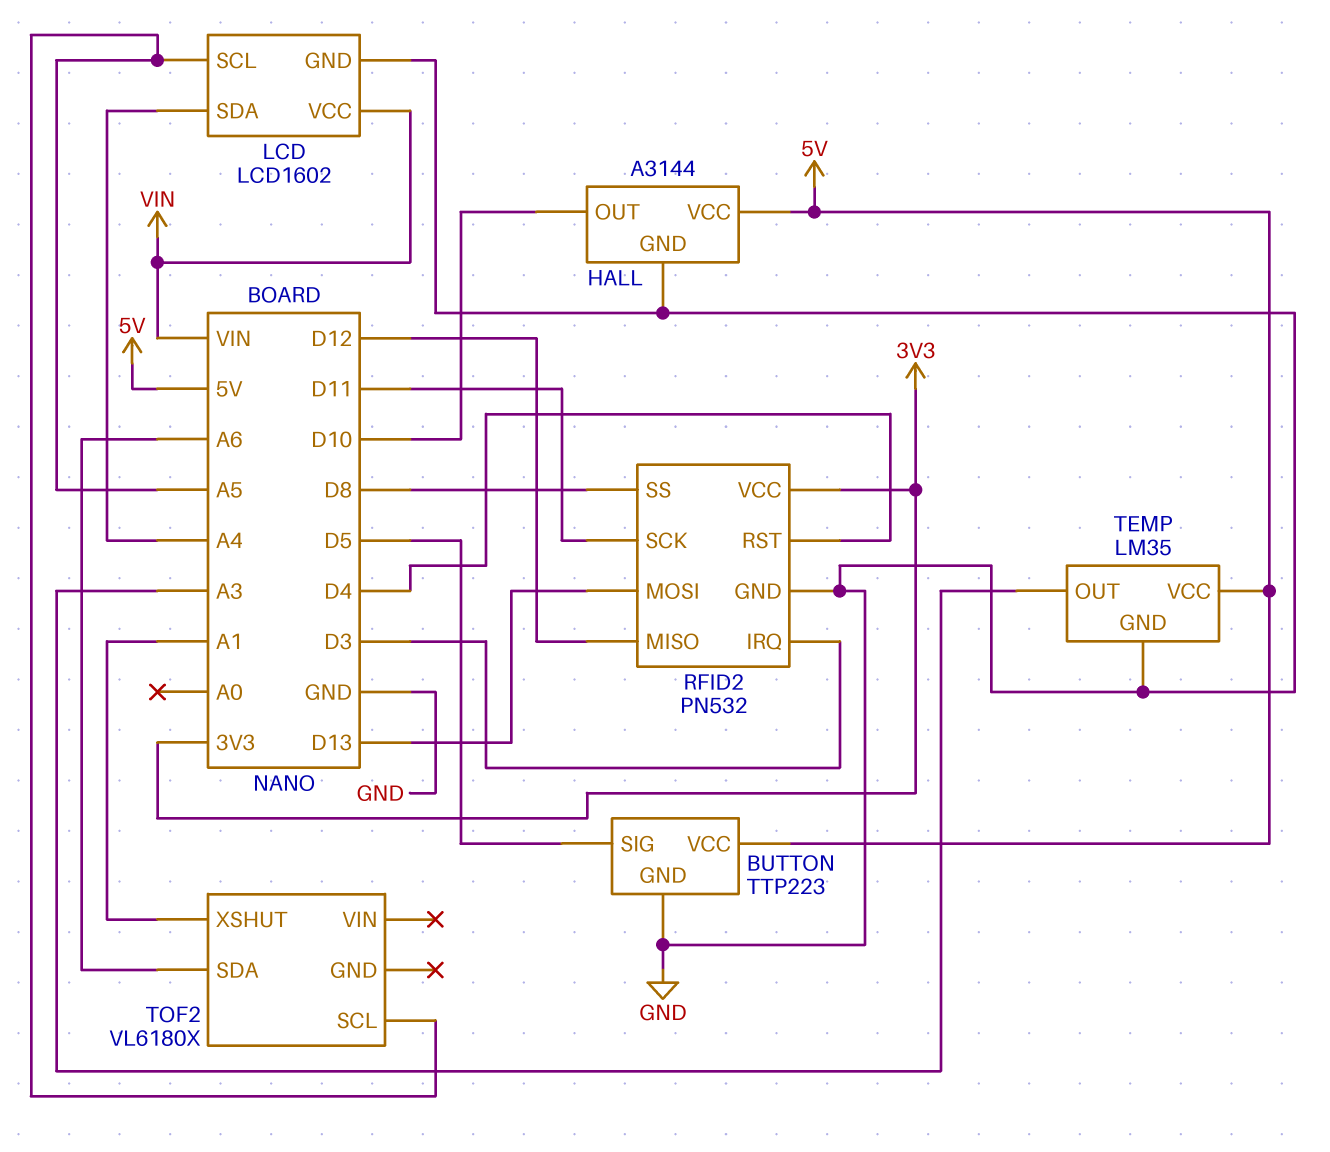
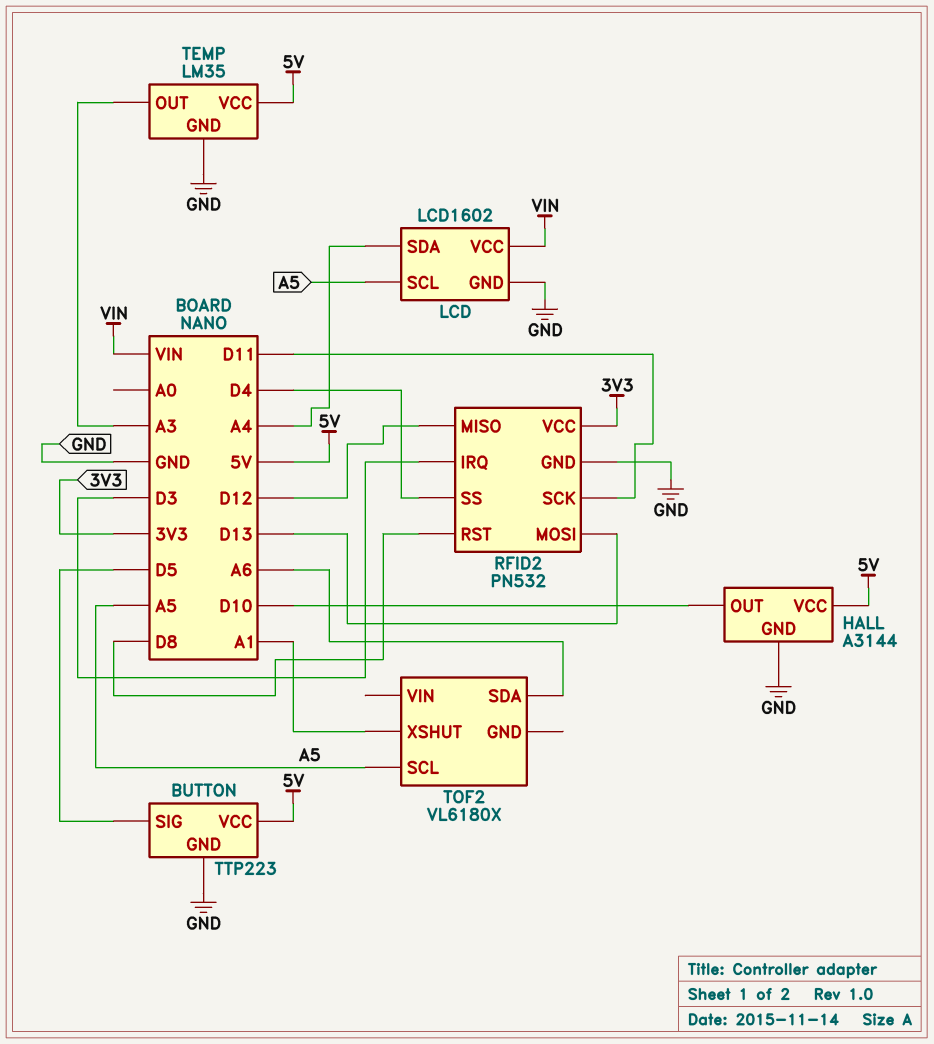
RFID2 pin RST: D4 -> D8
RFID2 pin SS: D8 -> D4

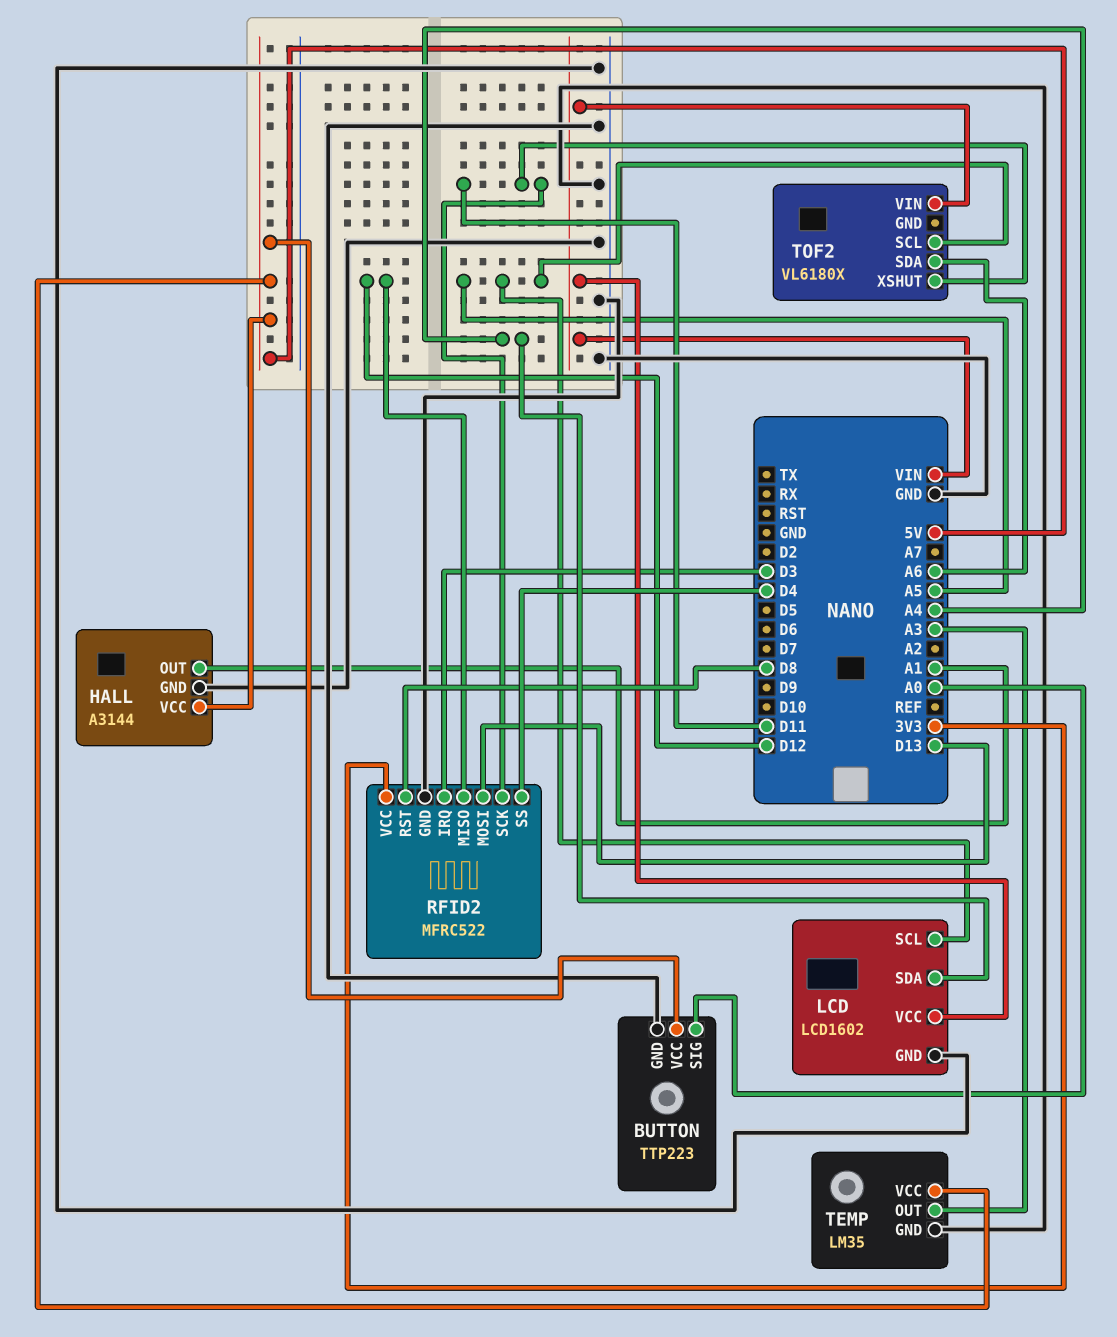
BUTTON pin SIG: D5 -> A0
HALL pin OUT: D10 -> A1
RFID2: PN532 -> MFRC522
TOF2 pin VIN: none -> VIN
TOF2 pin XSHUT: A1 -> D11

